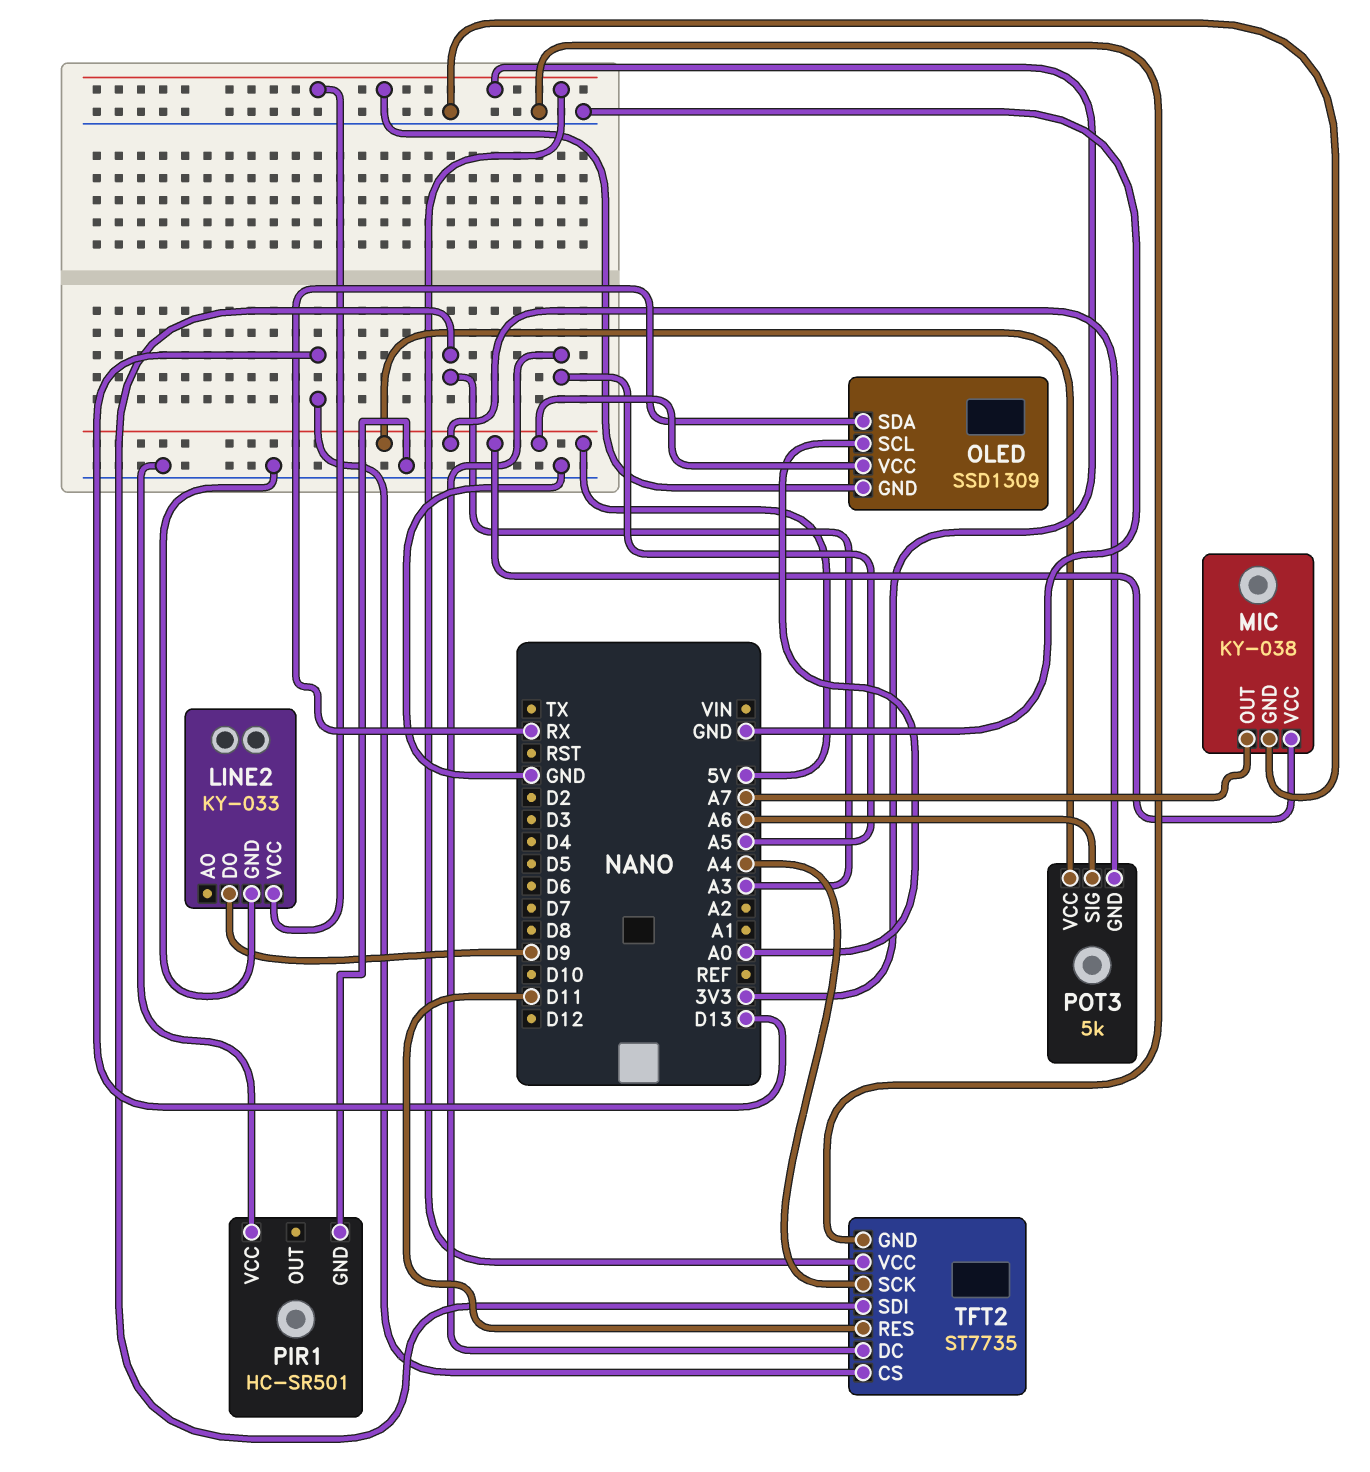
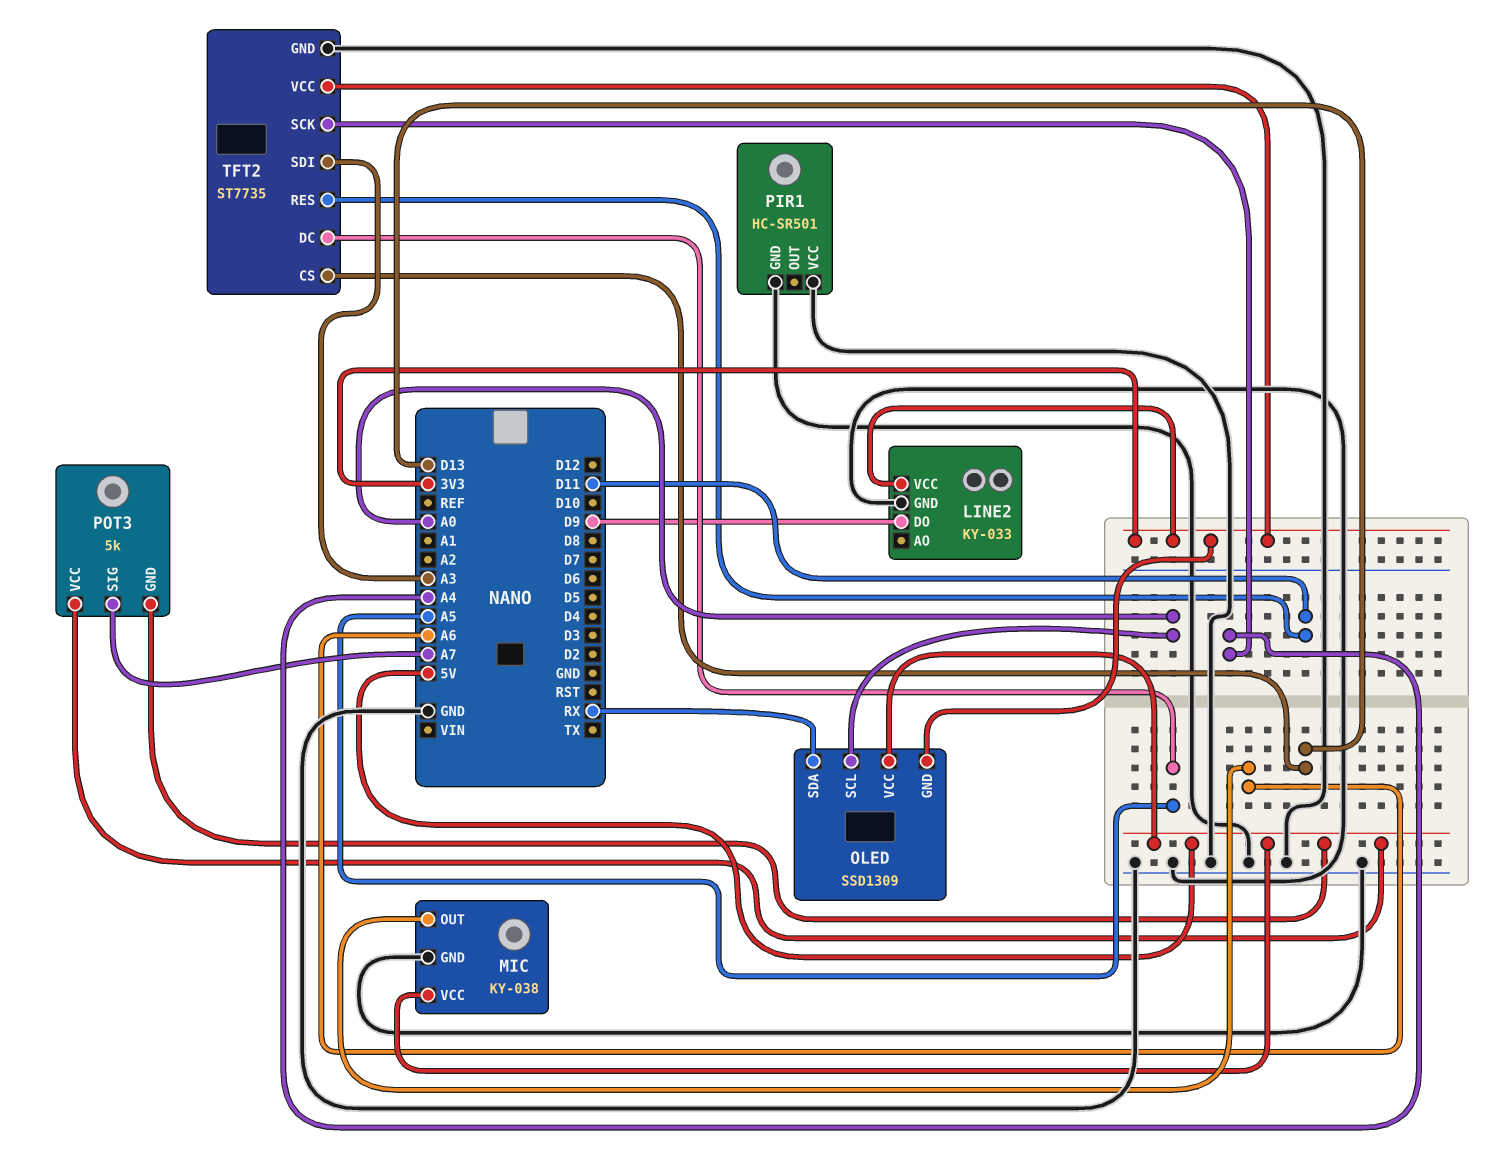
MIC pin OUT: A7 -> A6
POT3 pin SIG: A6 -> A7

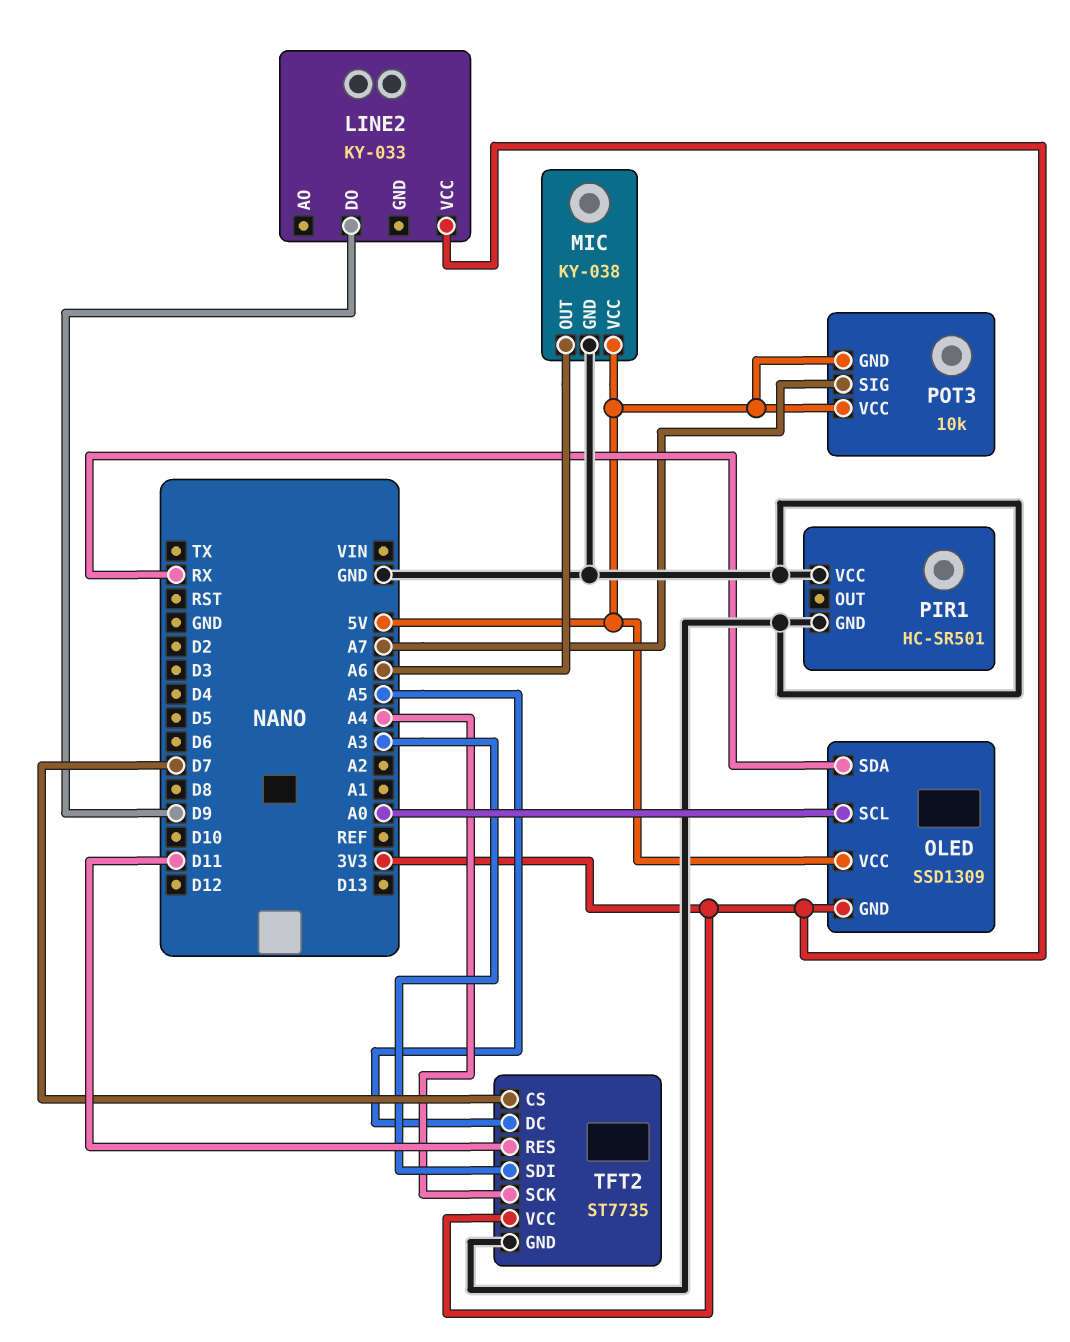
LINE2 pin GND: GND -> none
POT3: 5k -> 10k
TFT2 pin CS: D13 -> D7

